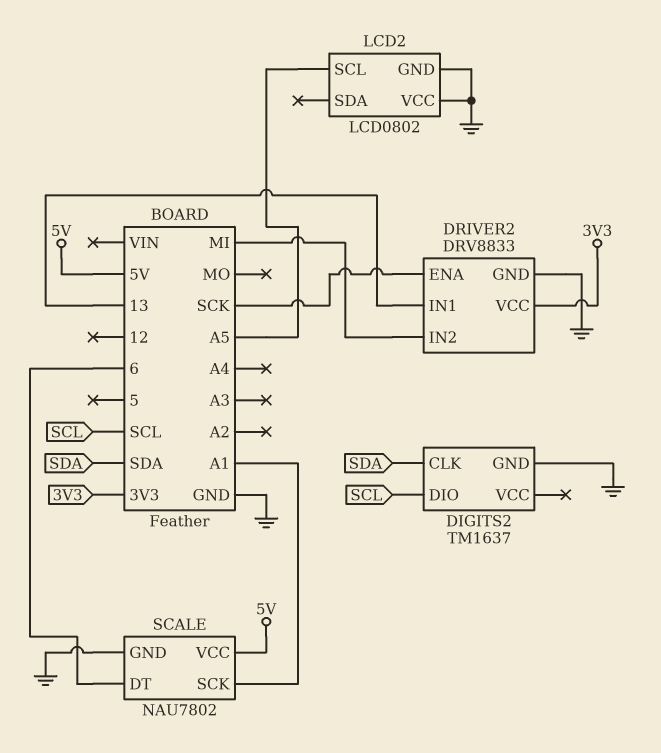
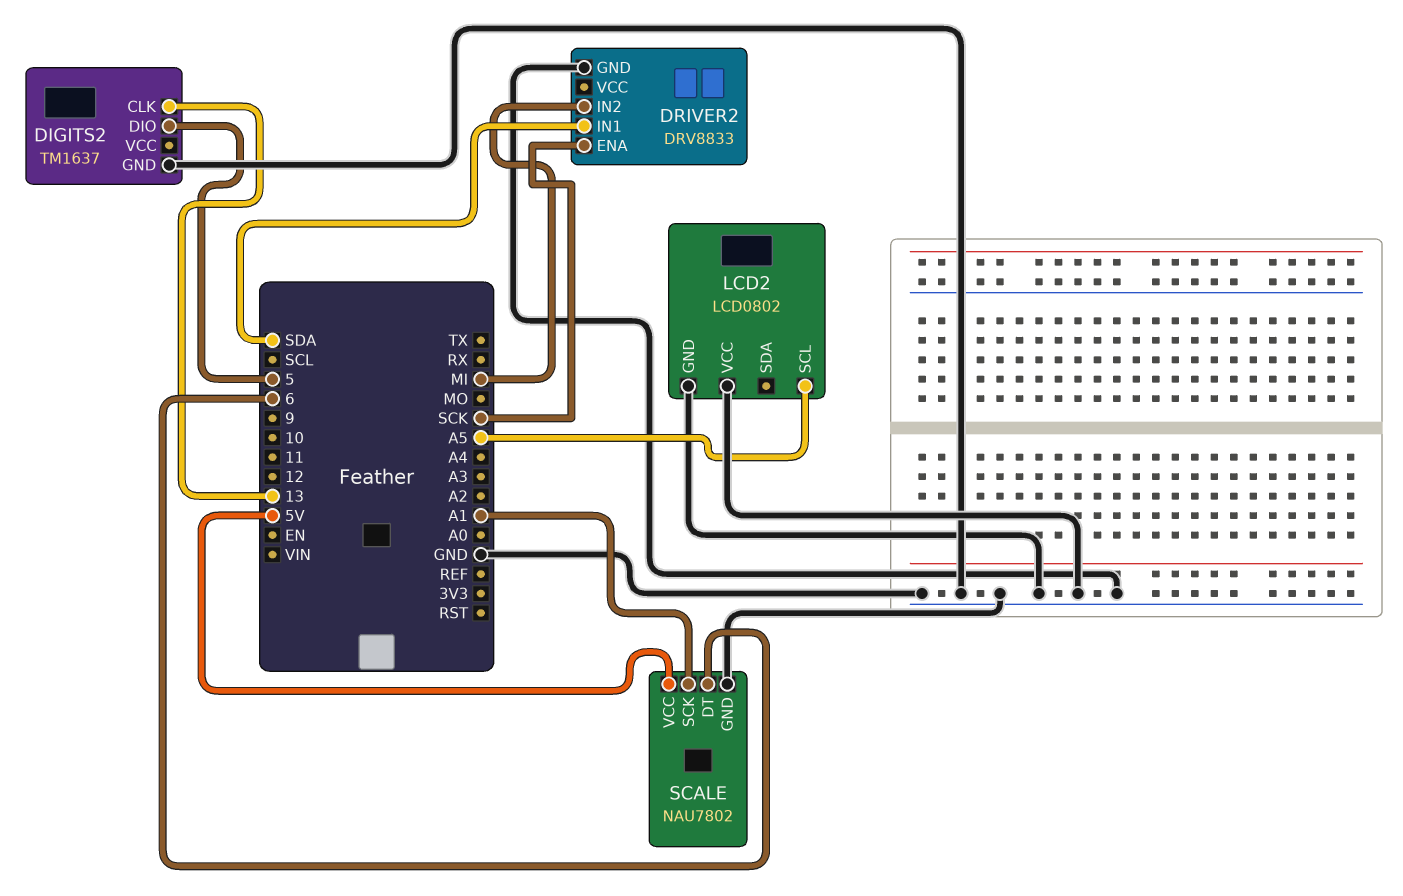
DIGITS2 pin CLK: SDA -> 13
DIGITS2 pin DIO: SCL -> 5
DRIVER2 pin IN1: 13 -> SDA
DRIVER2 pin VCC: 3V3 -> none

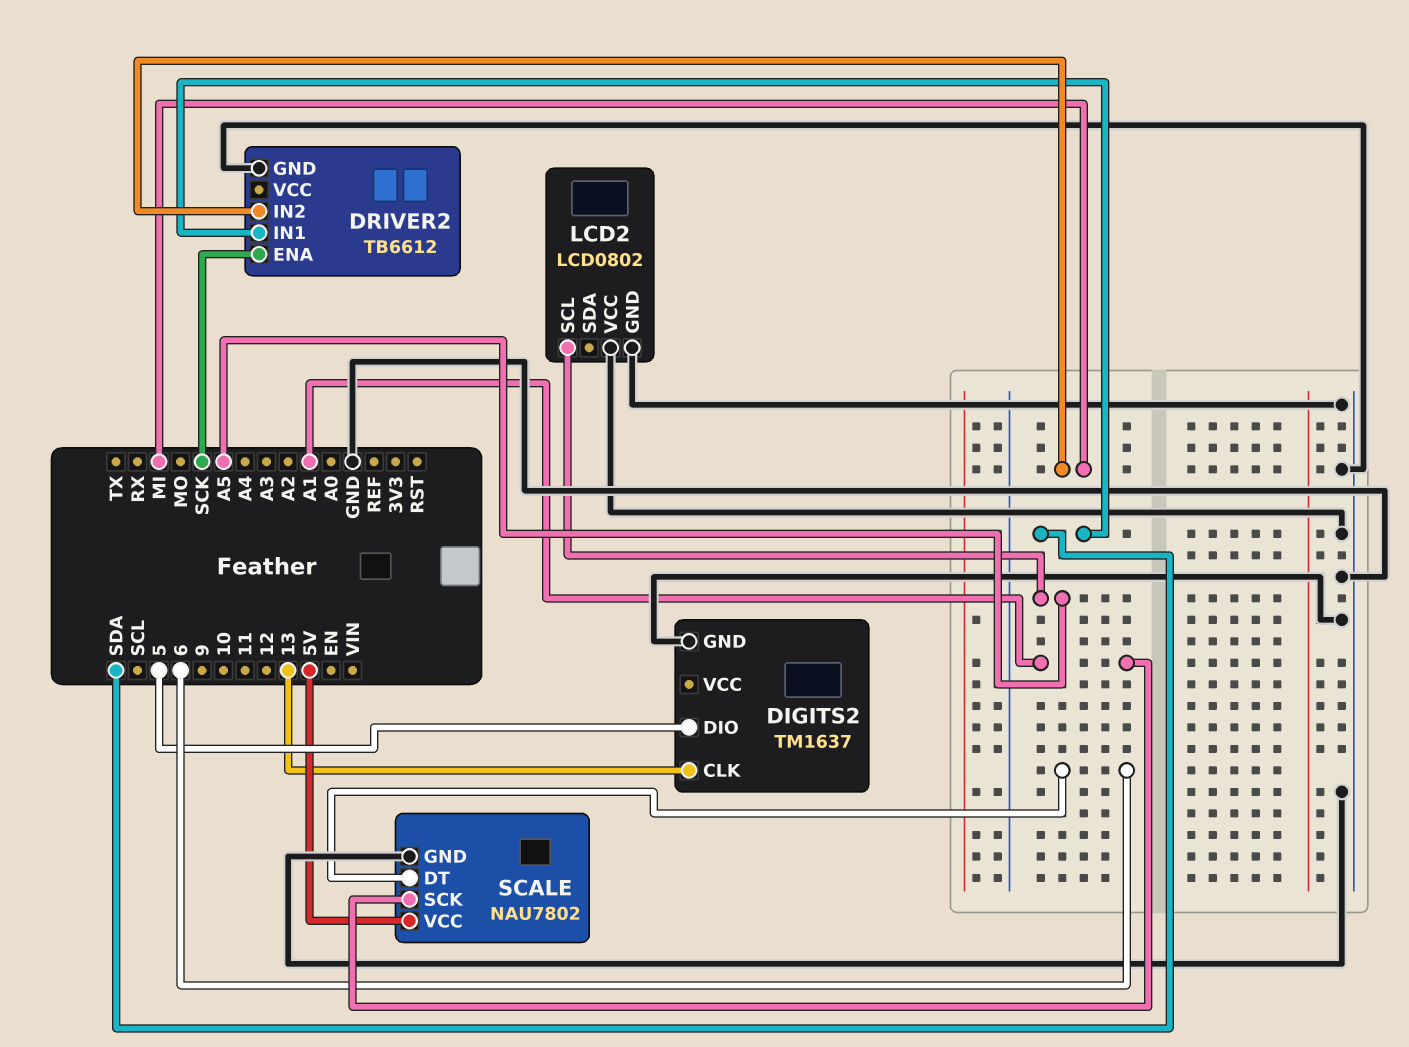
DRIVER2: DRV8833 -> TB6612

